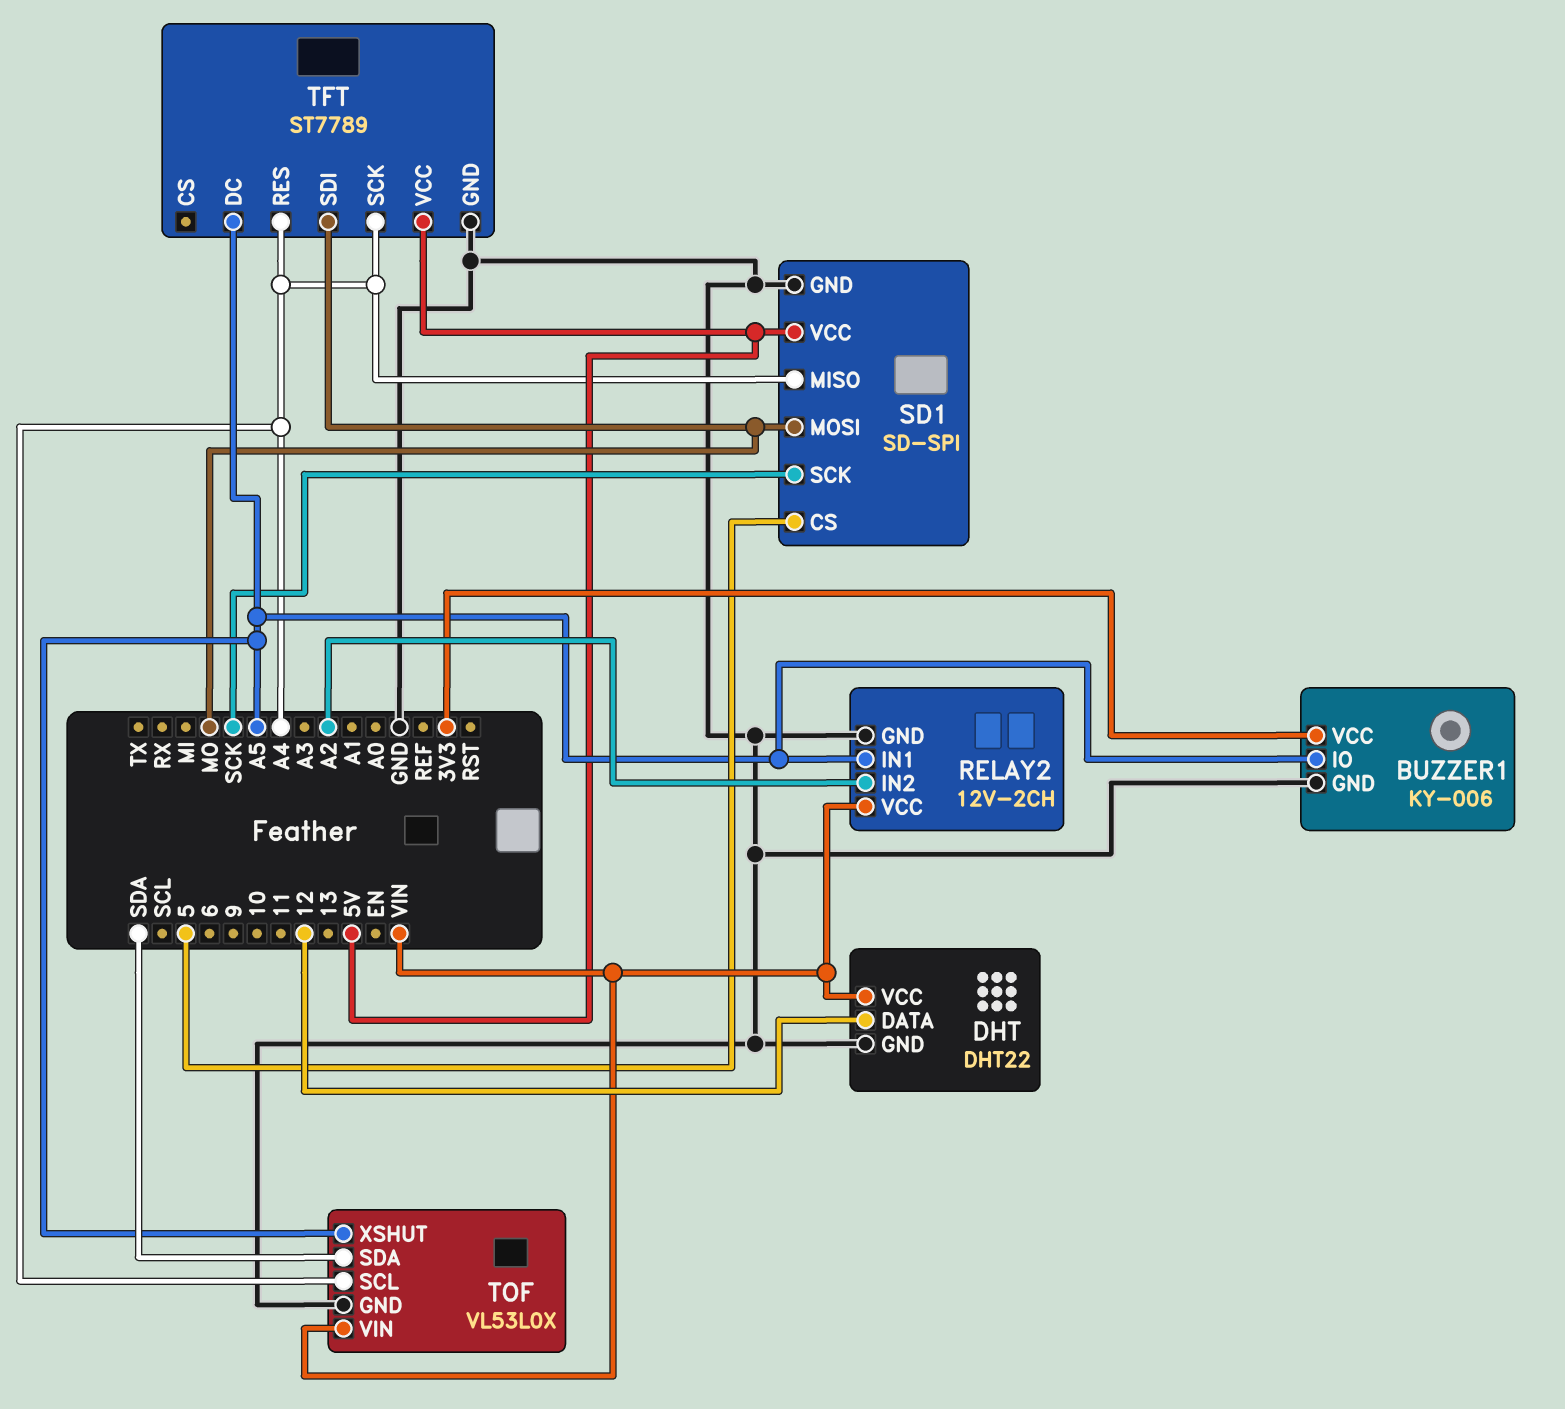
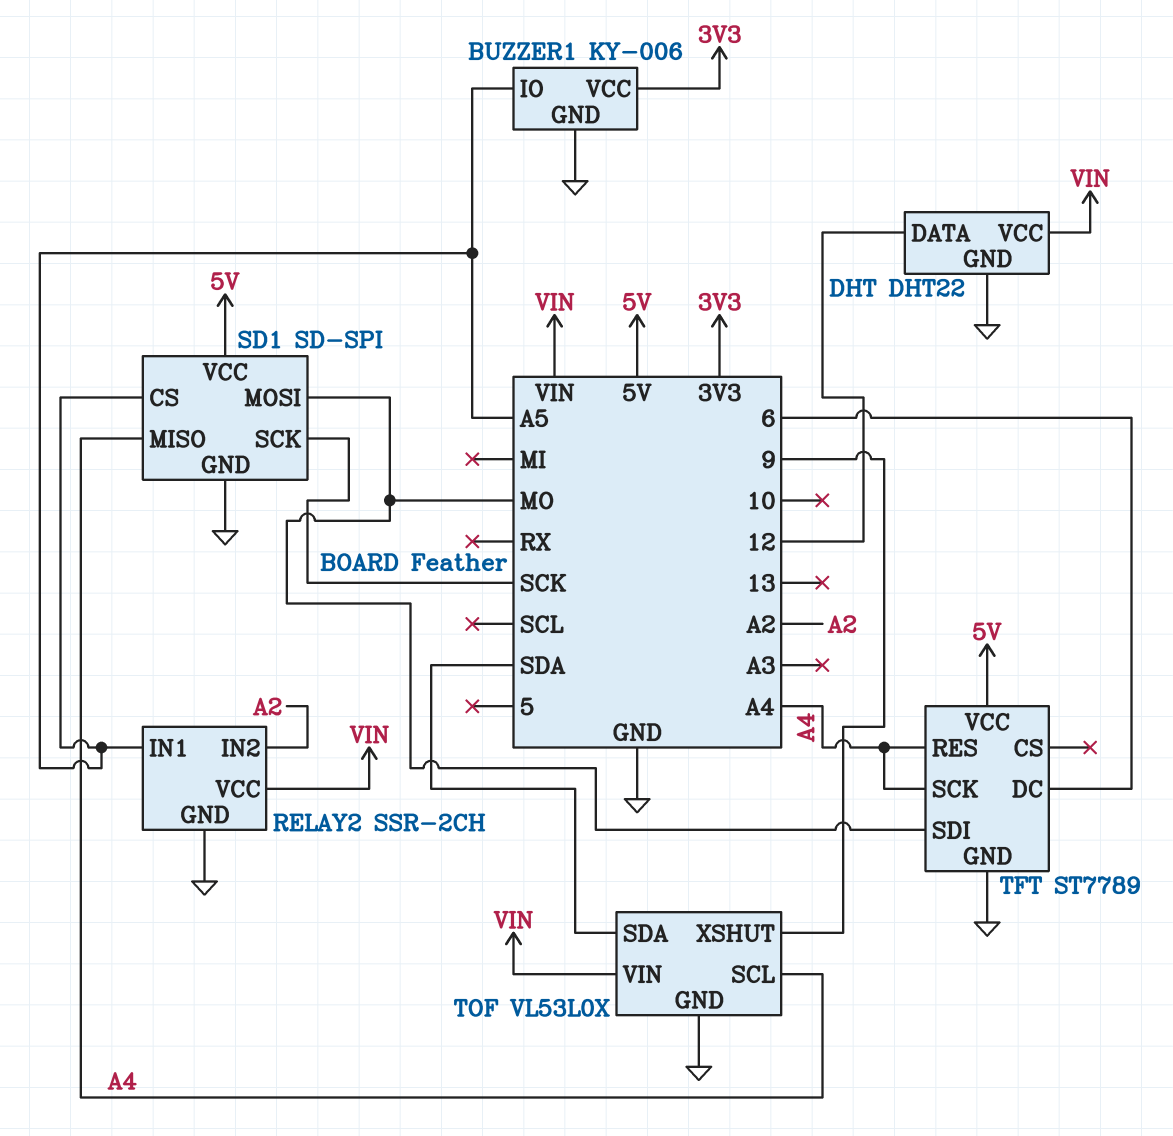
RELAY2: 12V-2CH -> SSR-2CH
SD1 pin CS: 5 -> A5
TFT pin DC: A5 -> 6
TOF pin XSHUT: A5 -> 9

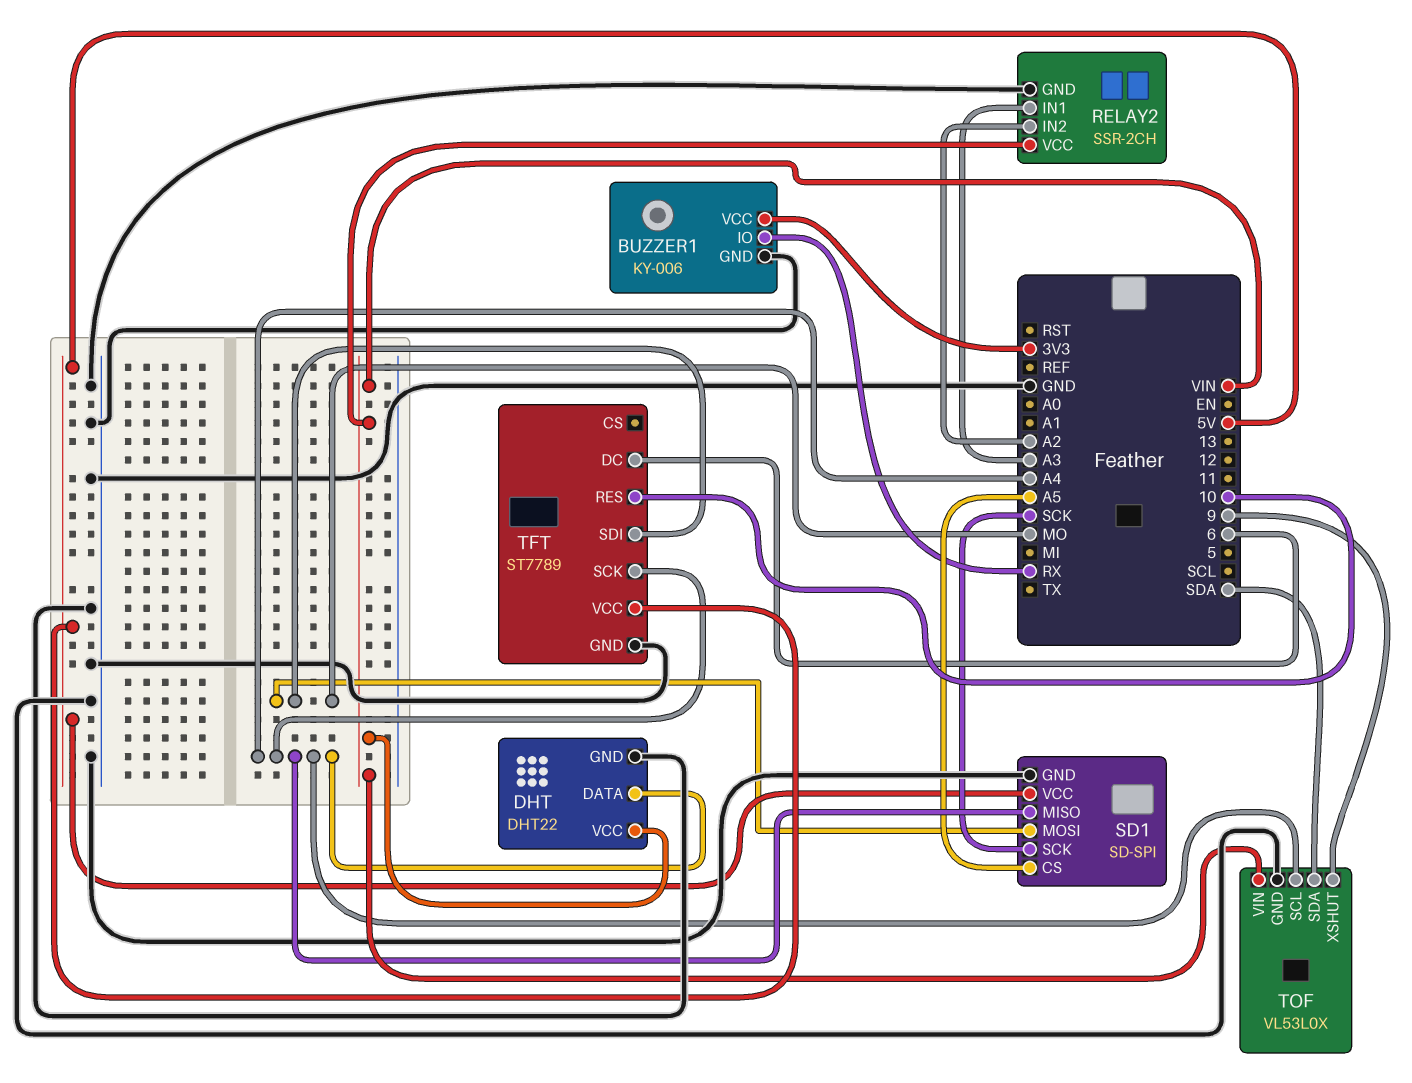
BUZZER1 pin IO: A5 -> RX
DHT pin DATA: 12 -> A4
RELAY2 pin IN1: A5 -> A3
TFT pin RES: A4 -> 10

